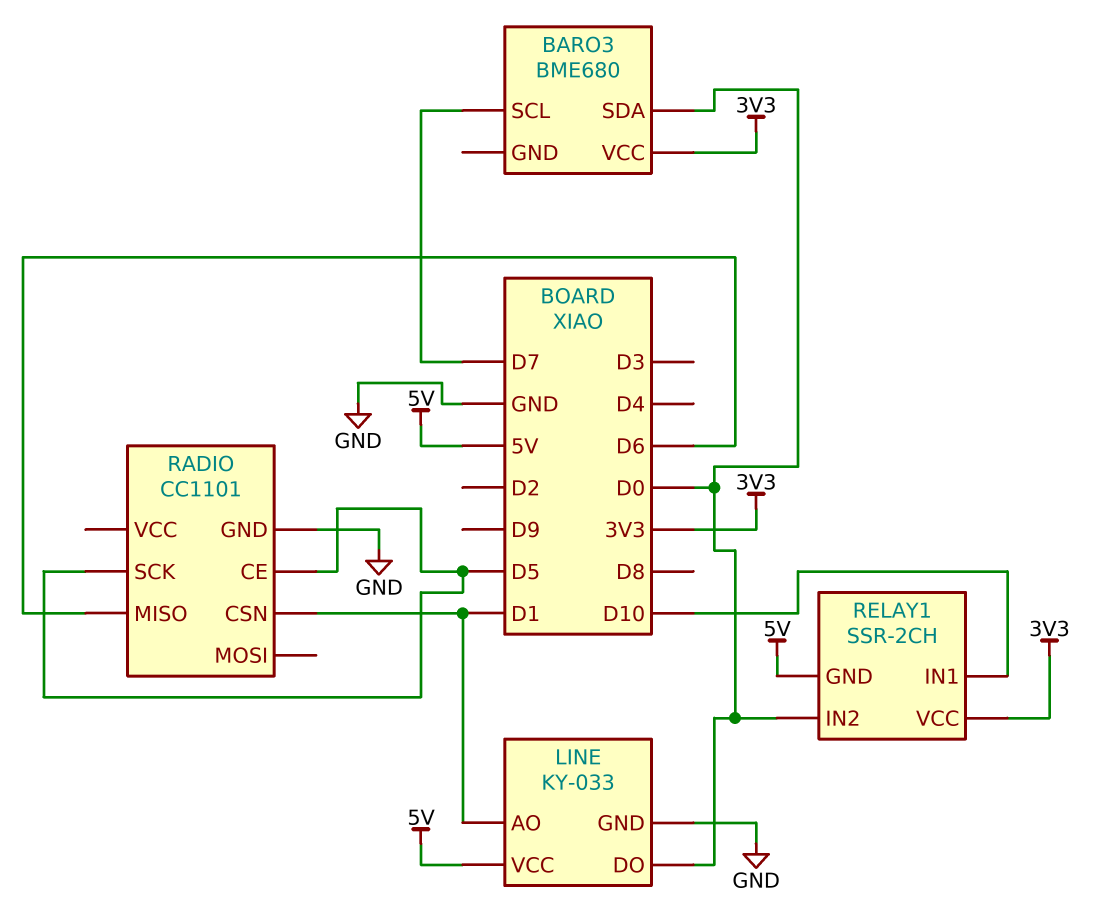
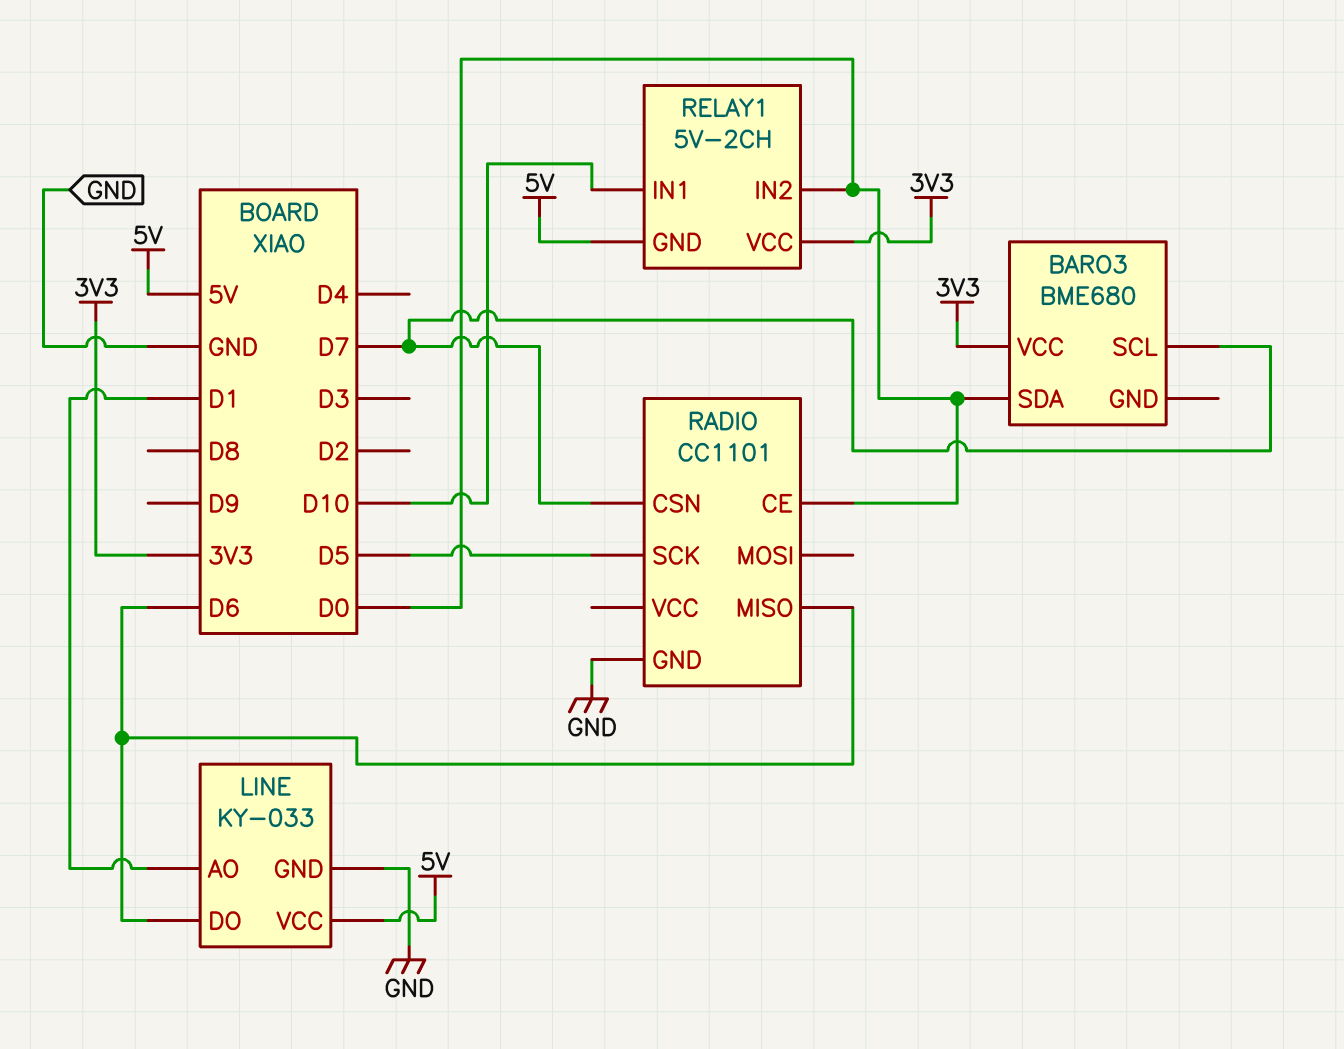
LINE pin DO: D0 -> D6
RADIO pin CE: D5 -> D0
RADIO pin CSN: D1 -> D7
RELAY1: SSR-2CH -> 5V-2CH

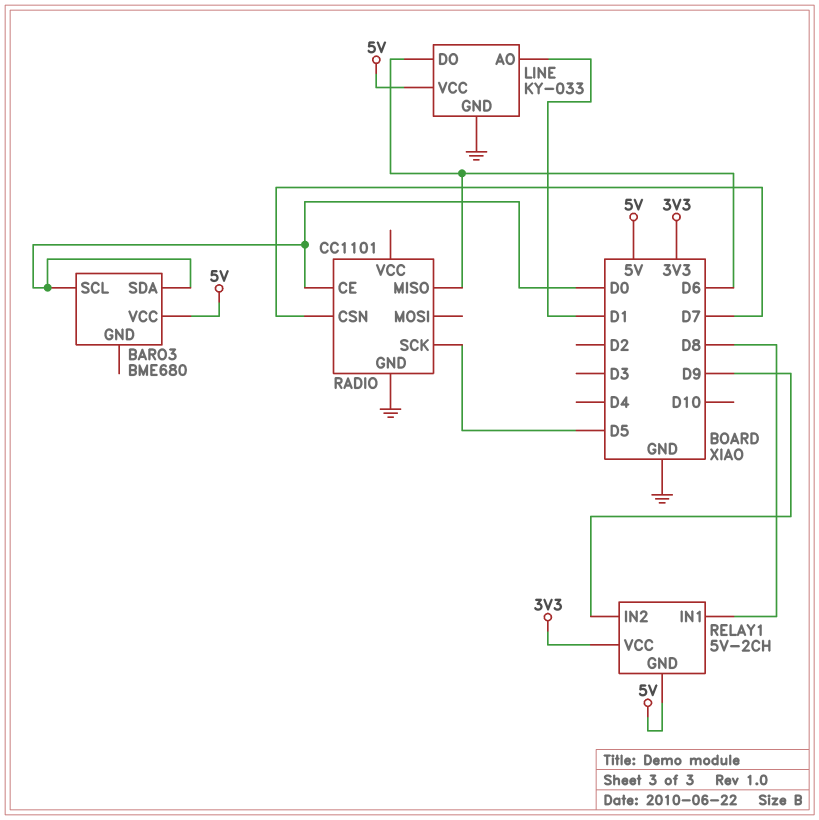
BARO3 pin SCL: D7 -> D0
BARO3 pin VCC: 3V3 -> 5V
RELAY1 pin IN1: D10 -> D8
RELAY1 pin IN2: D0 -> D9

